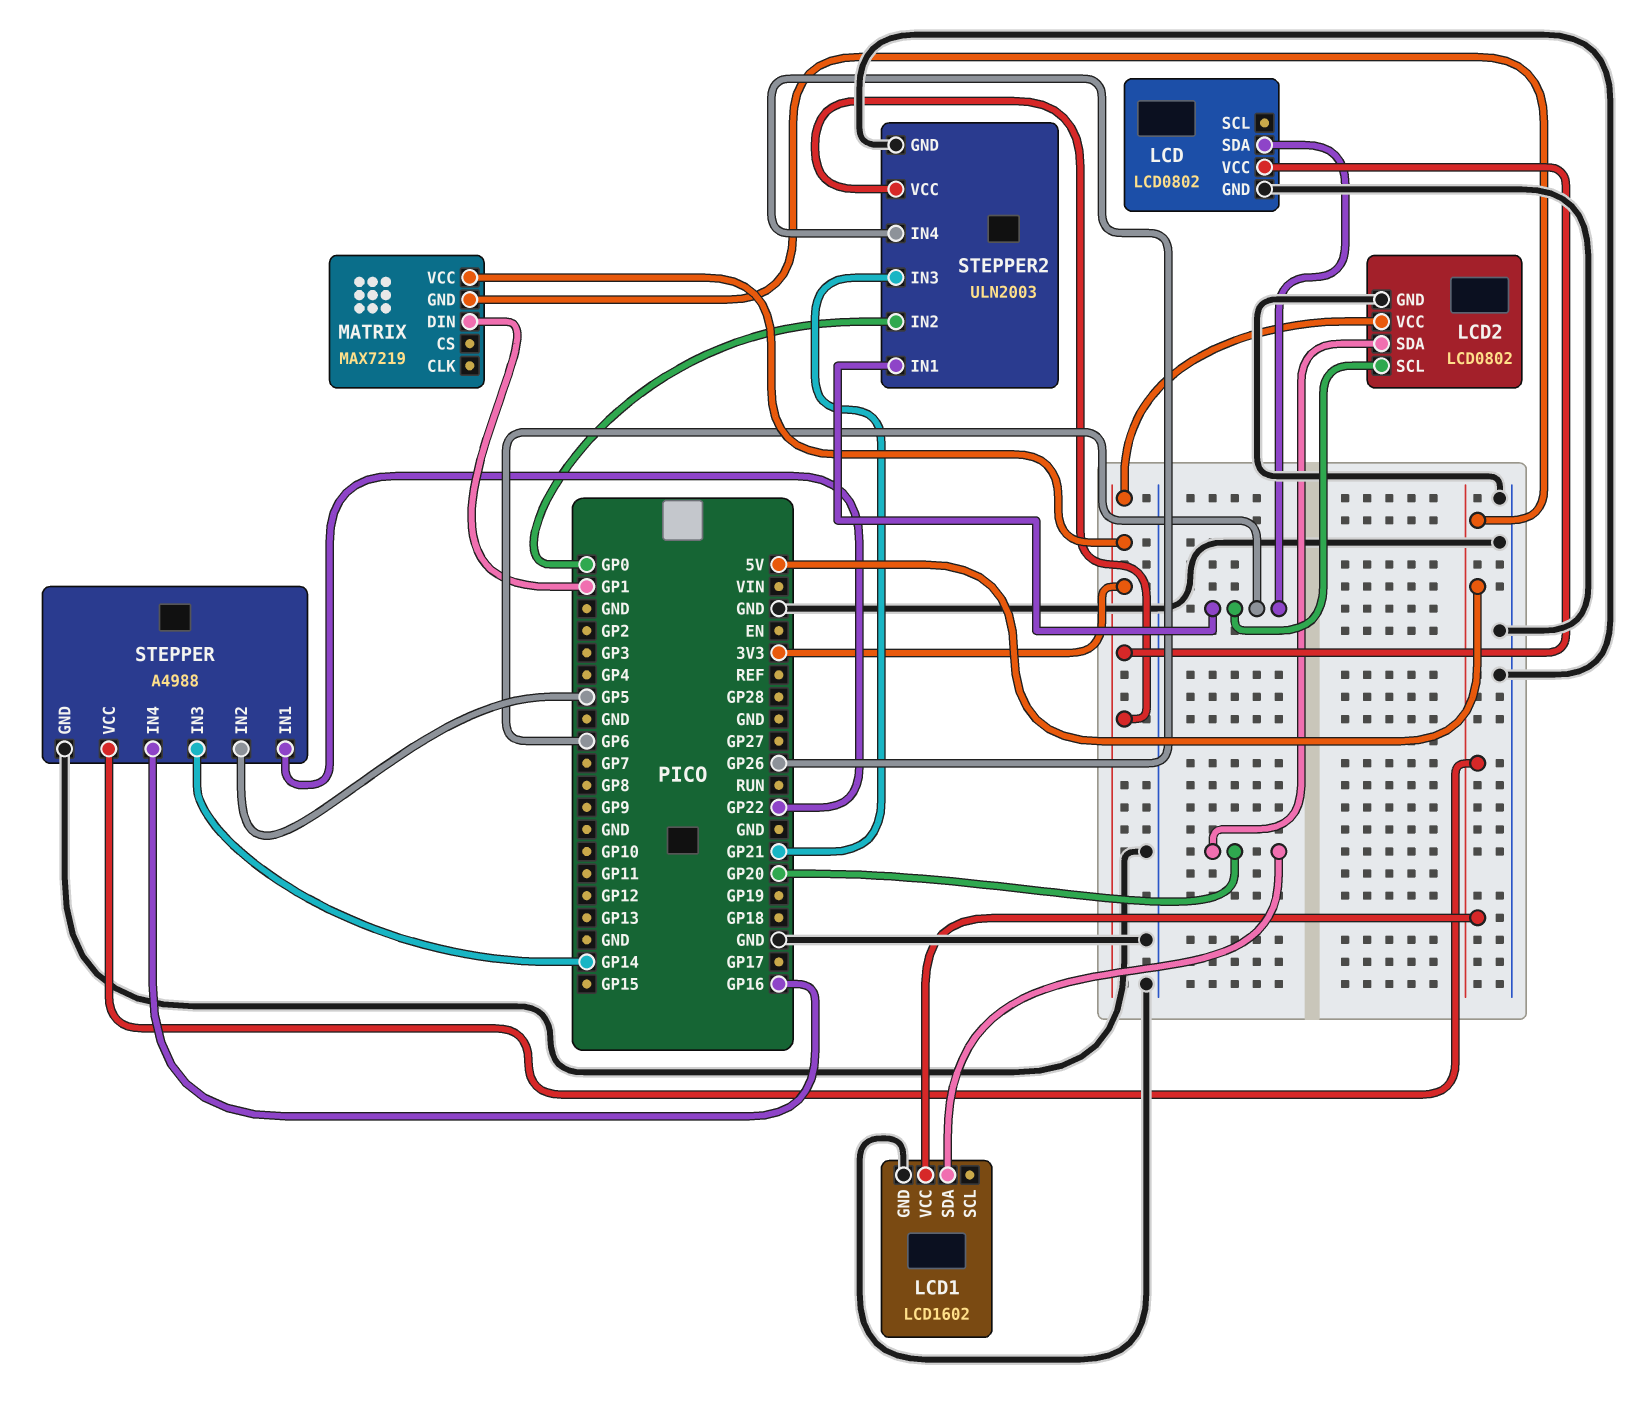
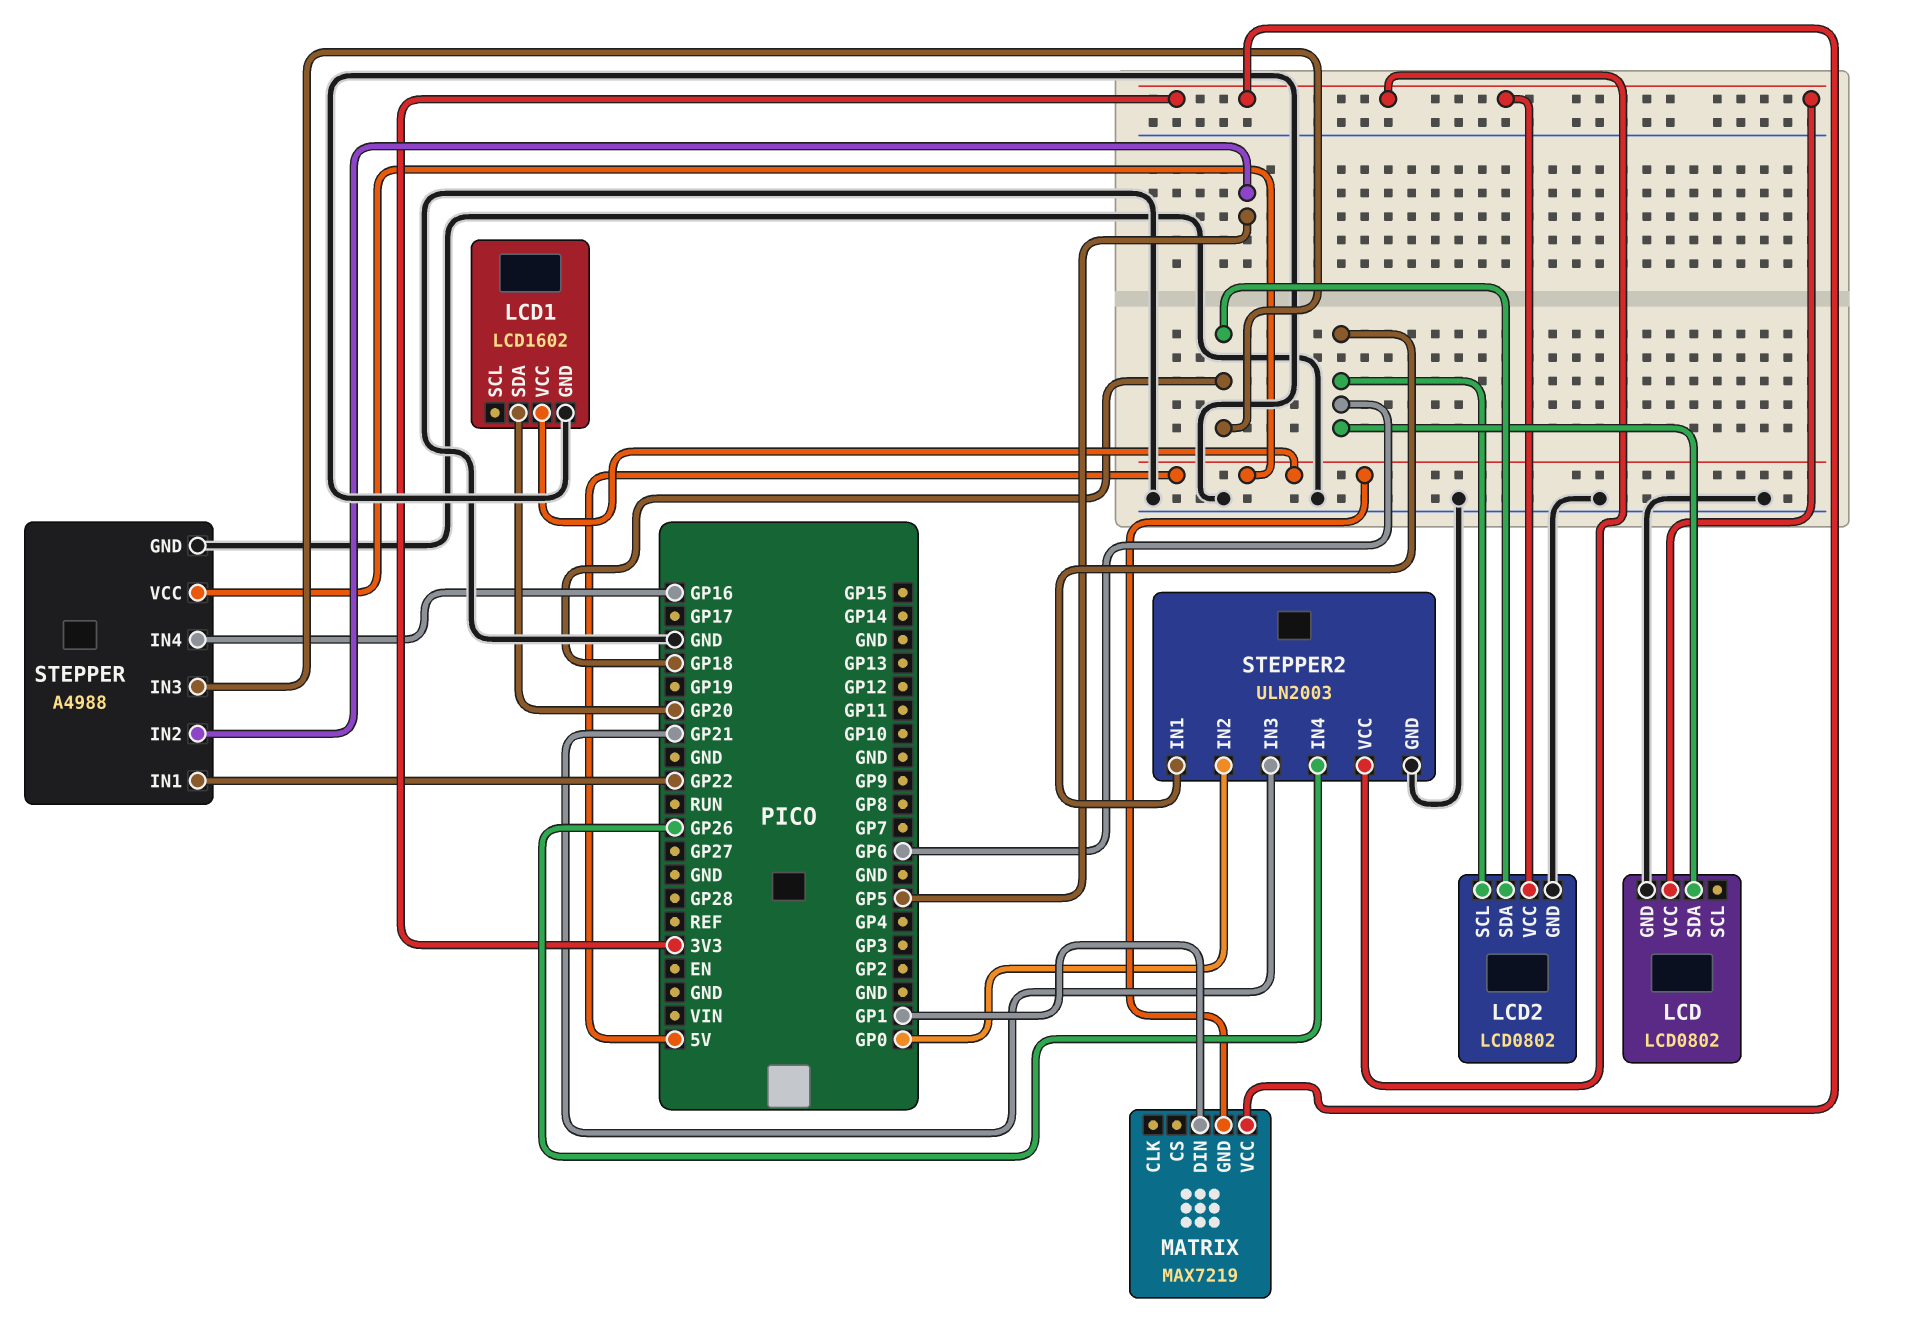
LCD2 pin SDA: GP20 -> GP18
STEPPER pin IN3: GP14 -> GP18

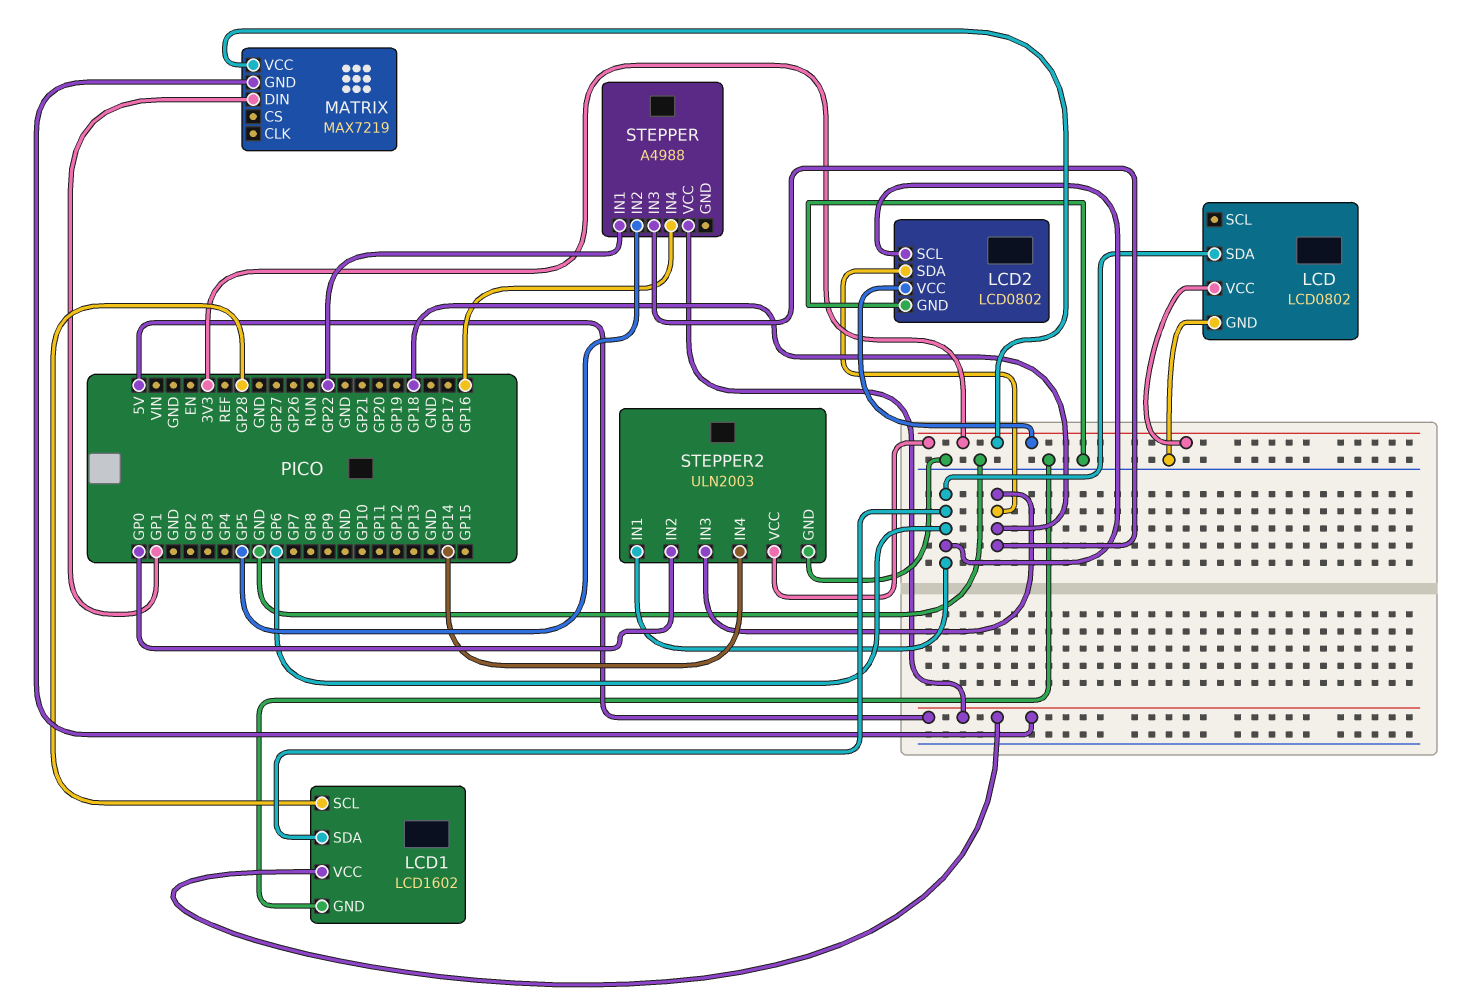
LCD1 pin SCL: none -> GP28
LCD1 pin SDA: GP20 -> GP6
STEPPER pin GND: GND -> none
STEPPER2 pin IN3: GP21 -> GP18
STEPPER2 pin IN4: GP26 -> GP14

